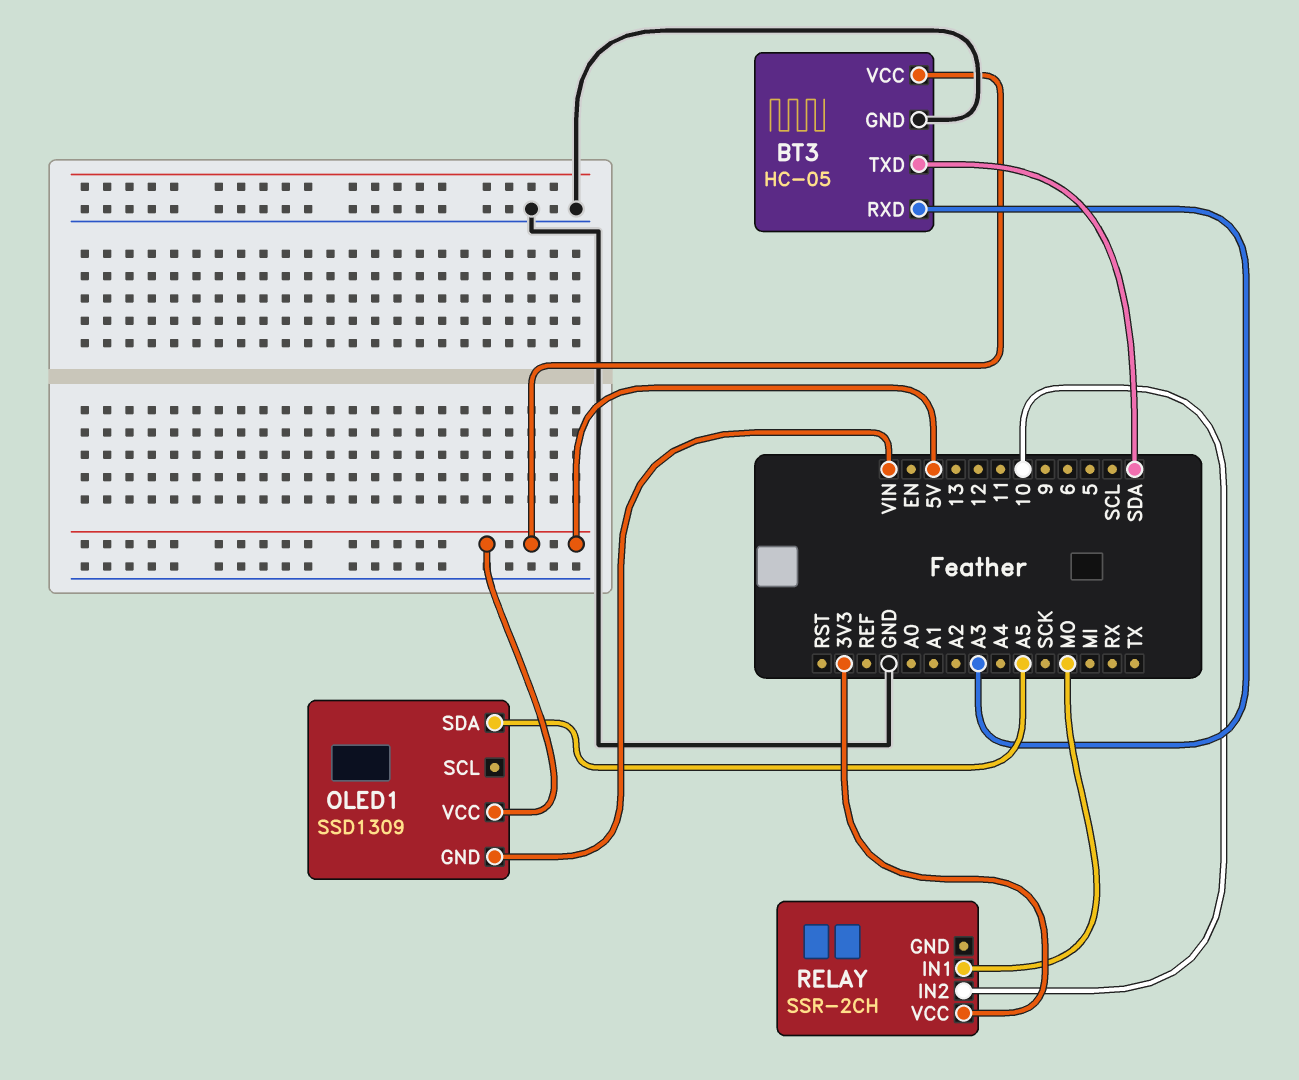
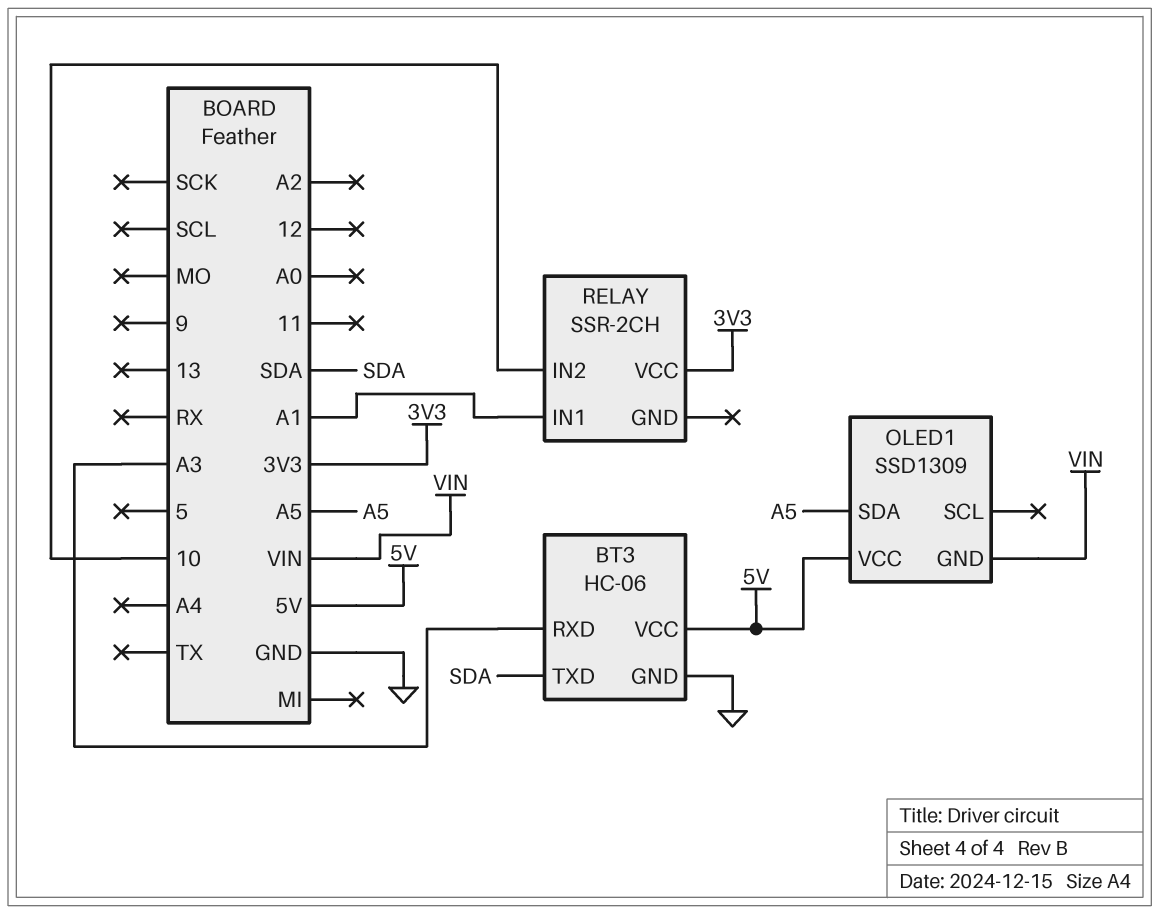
BT3: HC-05 -> HC-06
RELAY pin IN1: MO -> A1

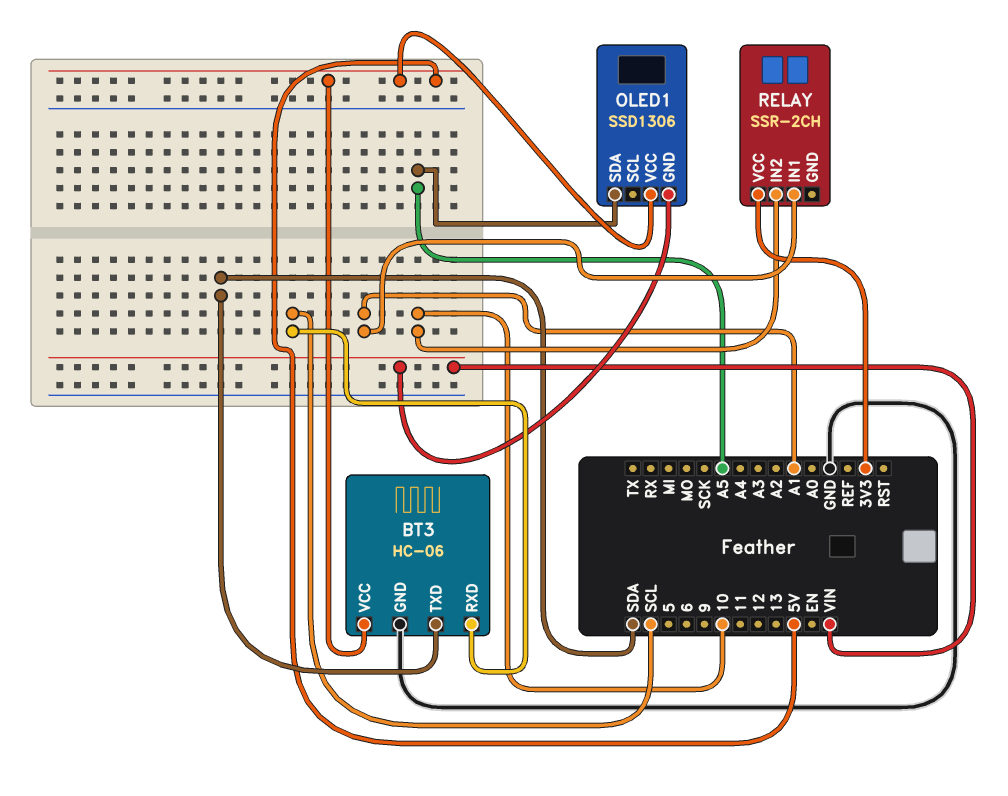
BT3 pin RXD: A3 -> SCL
OLED1: SSD1309 -> SSD1306

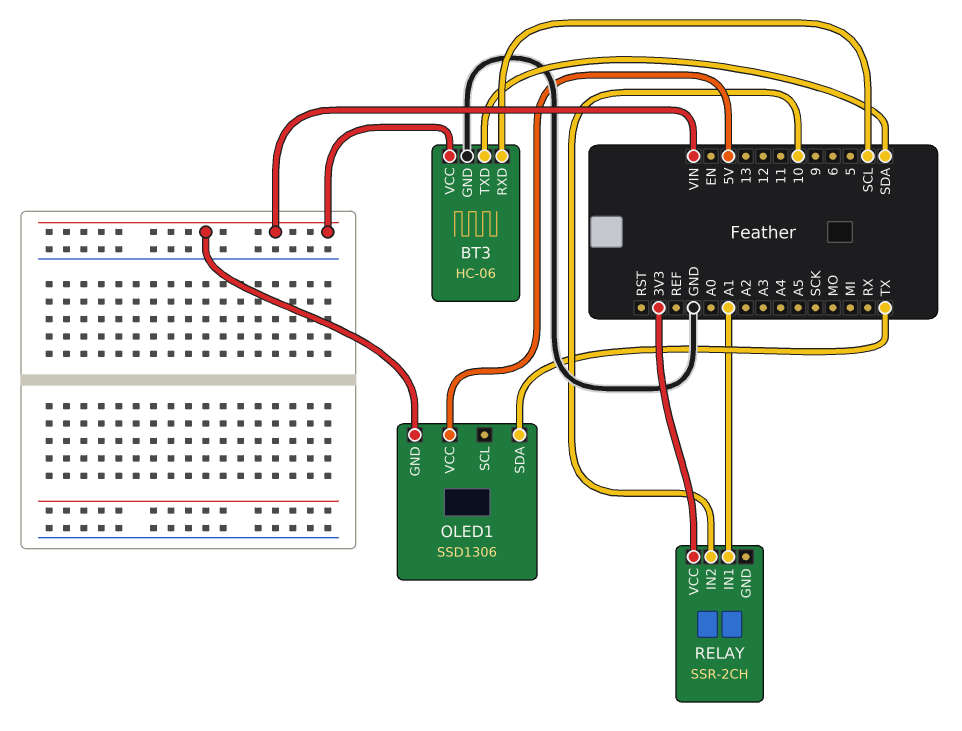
BT3 pin VCC: 5V -> VIN
OLED1 pin SDA: A5 -> TX

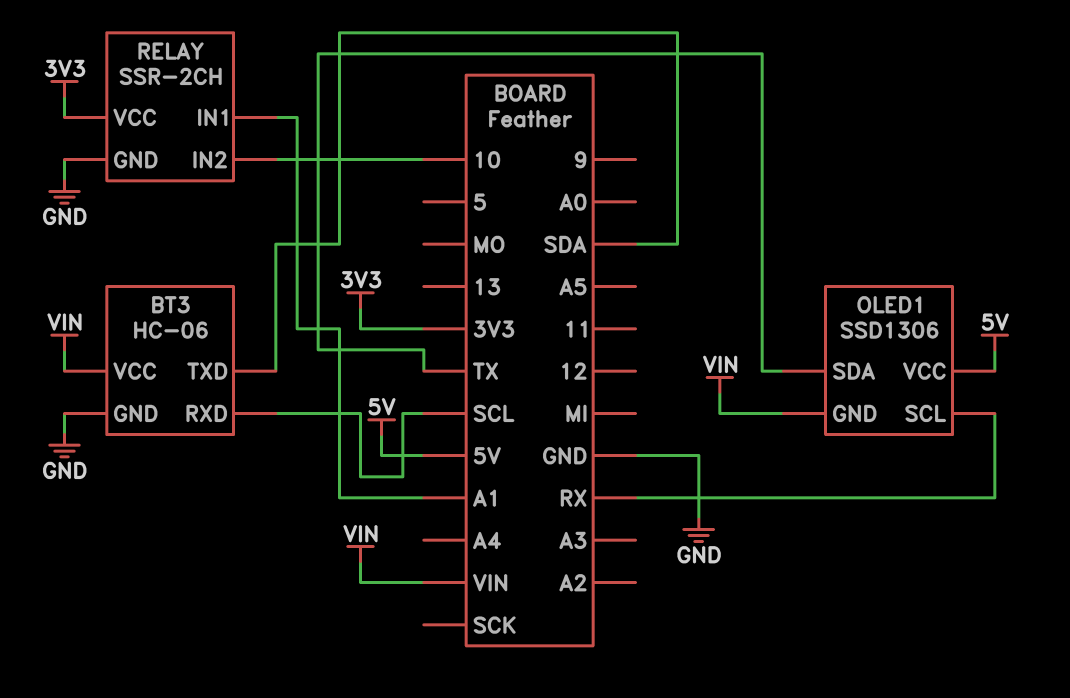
OLED1 pin SCL: none -> RX
RELAY pin GND: none -> GND

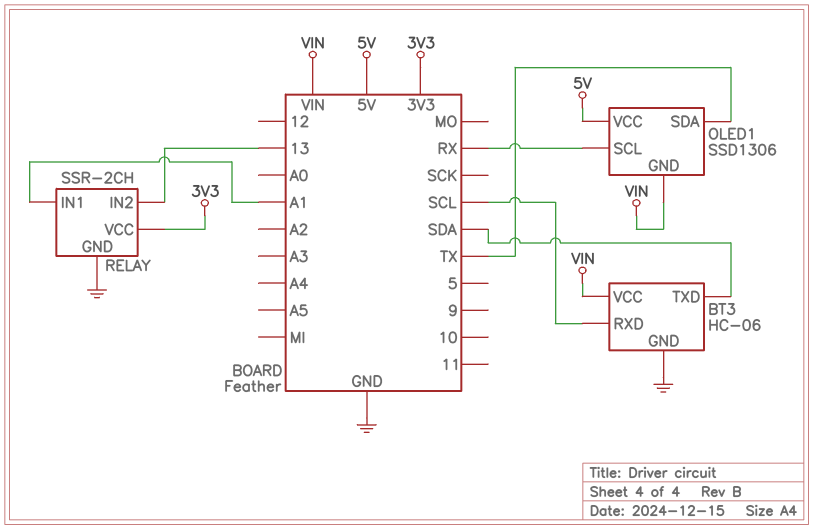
RELAY pin IN2: 10 -> 13

